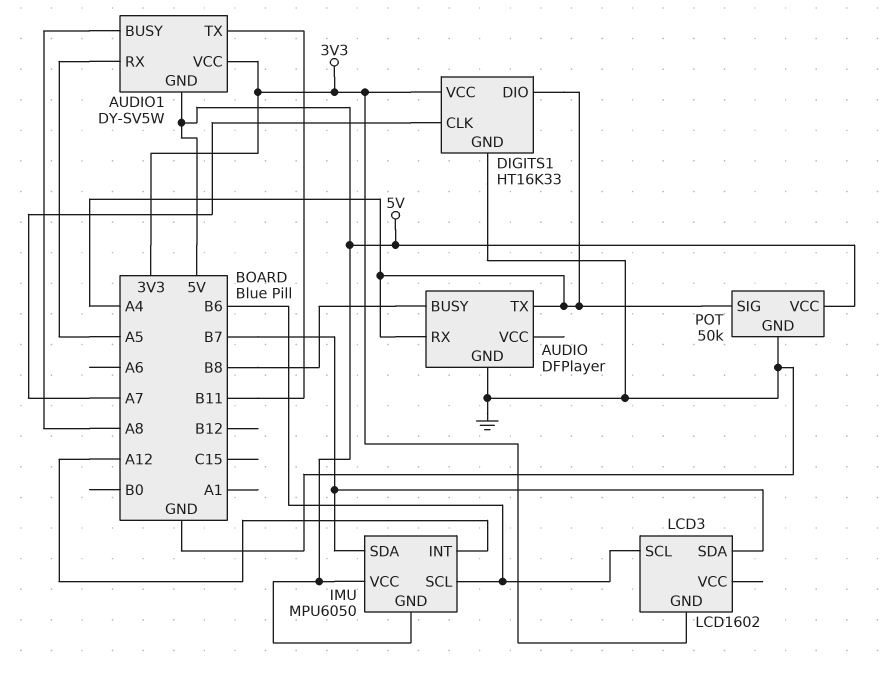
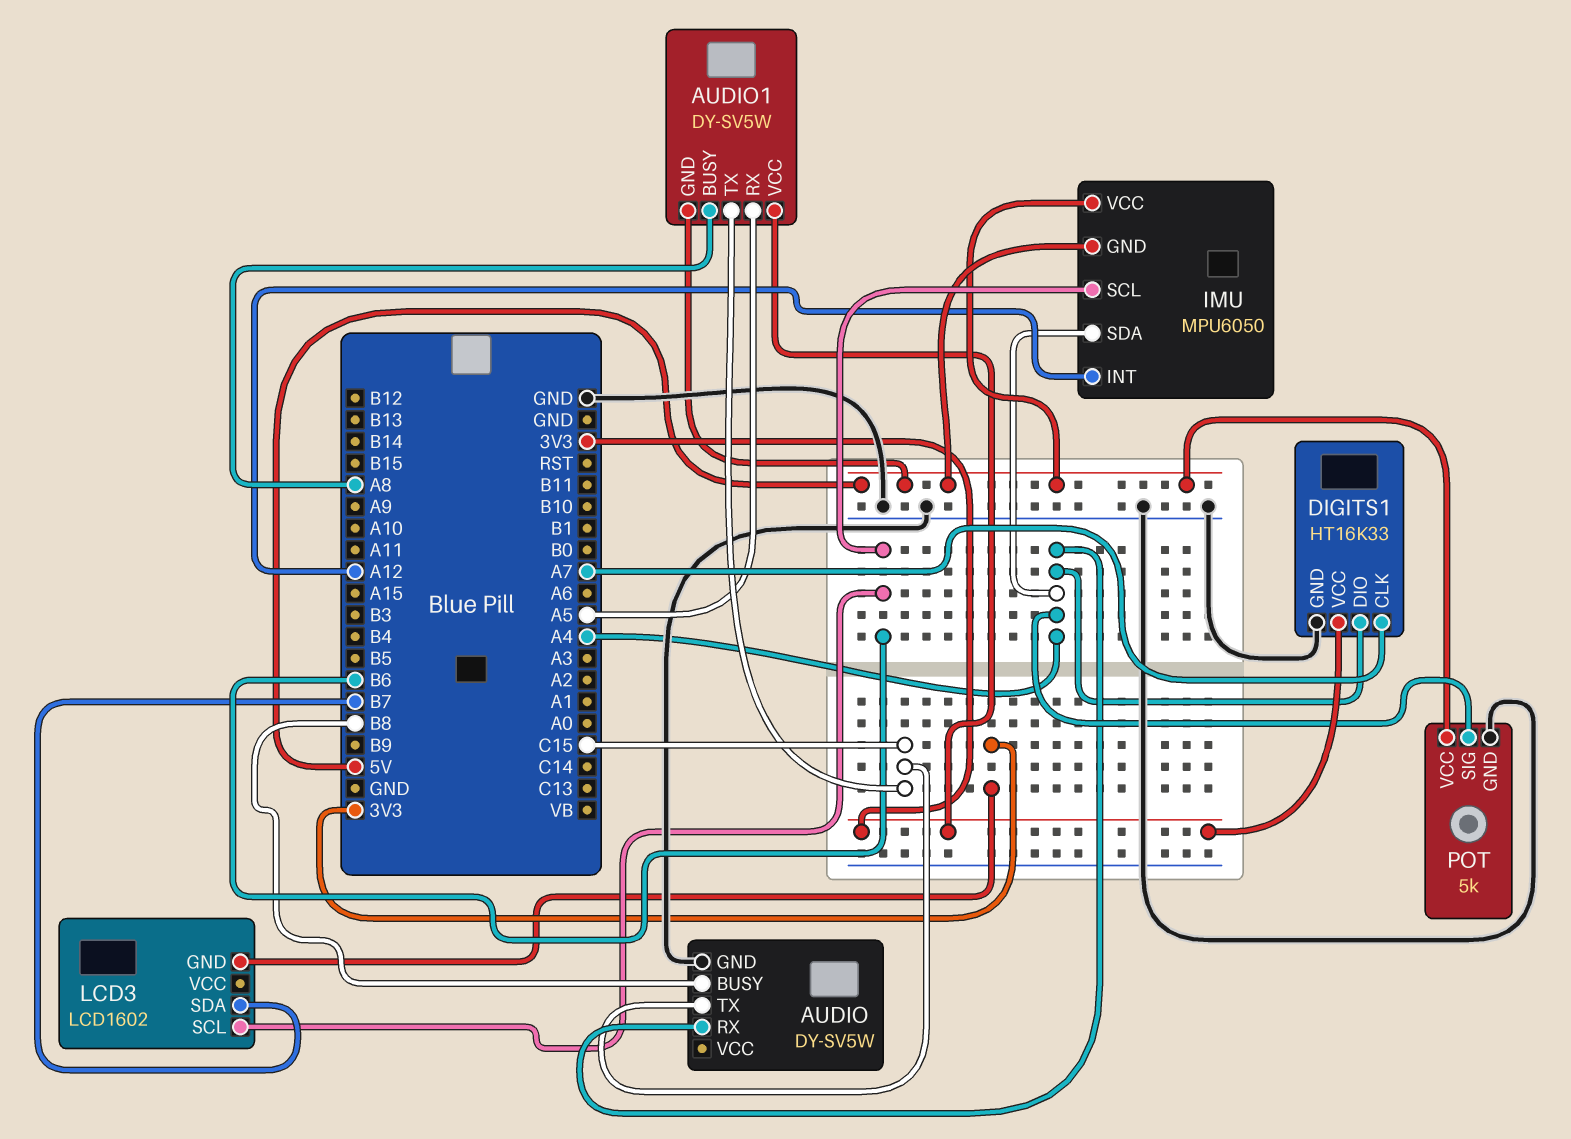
AUDIO: DFPlayer -> DY-SV5W
AUDIO pin TX: A4 -> C15
AUDIO1 pin TX: B11 -> C15
IMU pin SDA: B7 -> A4
POT: 50k -> 5k

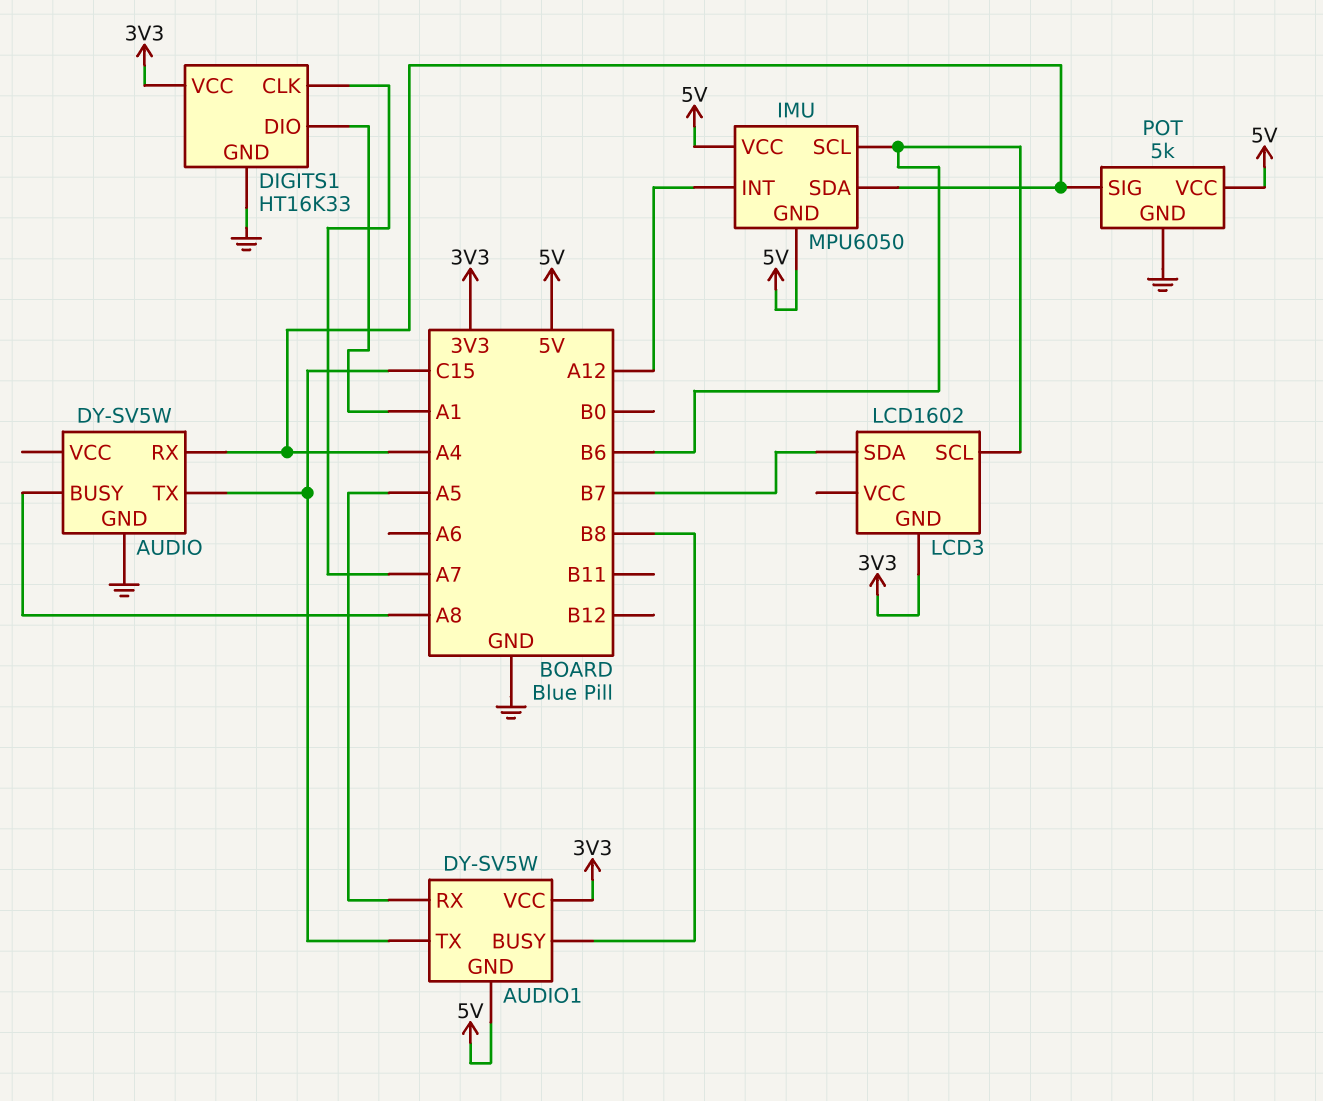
AUDIO pin BUSY: B8 -> A8
AUDIO1 pin BUSY: A8 -> B8
DIGITS1 pin DIO: A4 -> A1

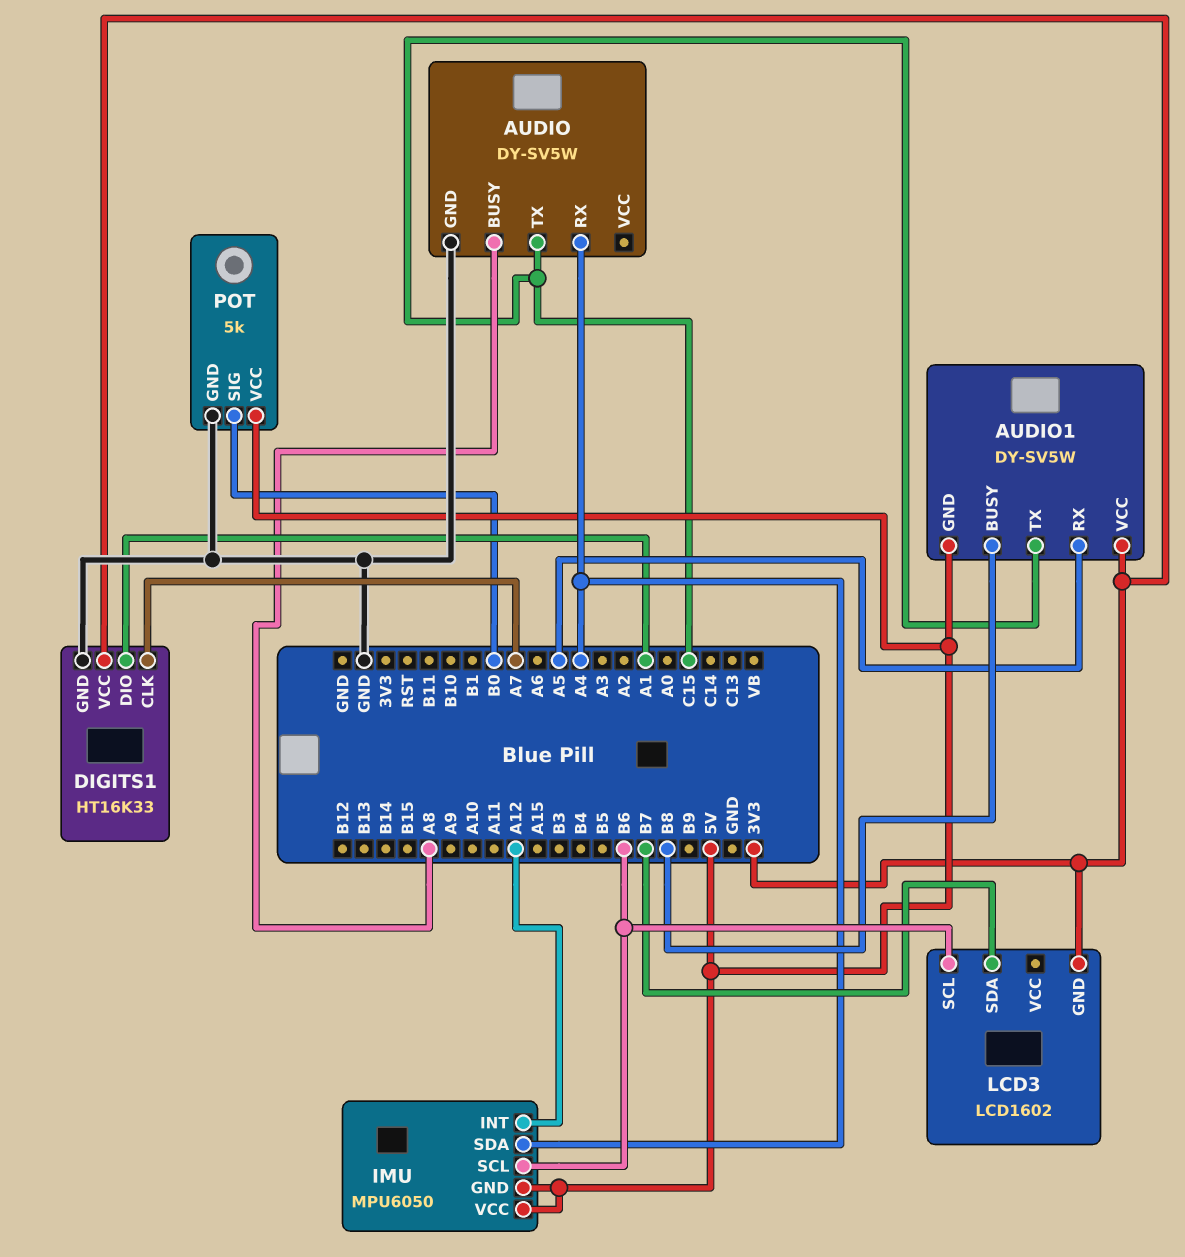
POT pin SIG: A4 -> B0

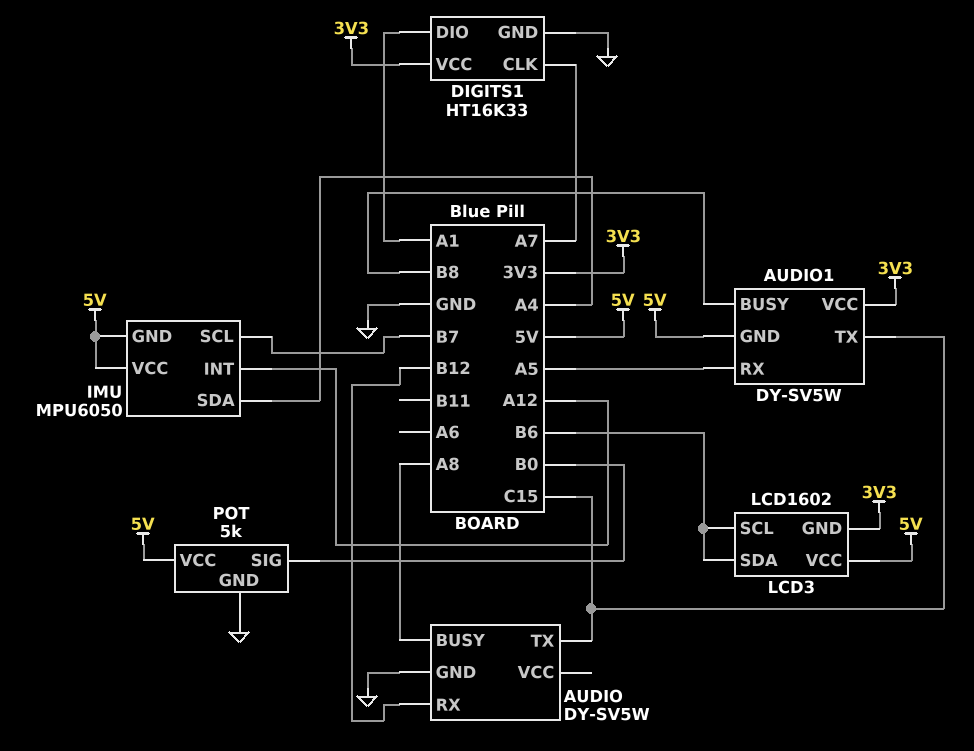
AUDIO pin RX: A4 -> B12
IMU pin SCL: B6 -> B7
LCD3 pin SDA: B7 -> B6
LCD3 pin VCC: none -> 5V

